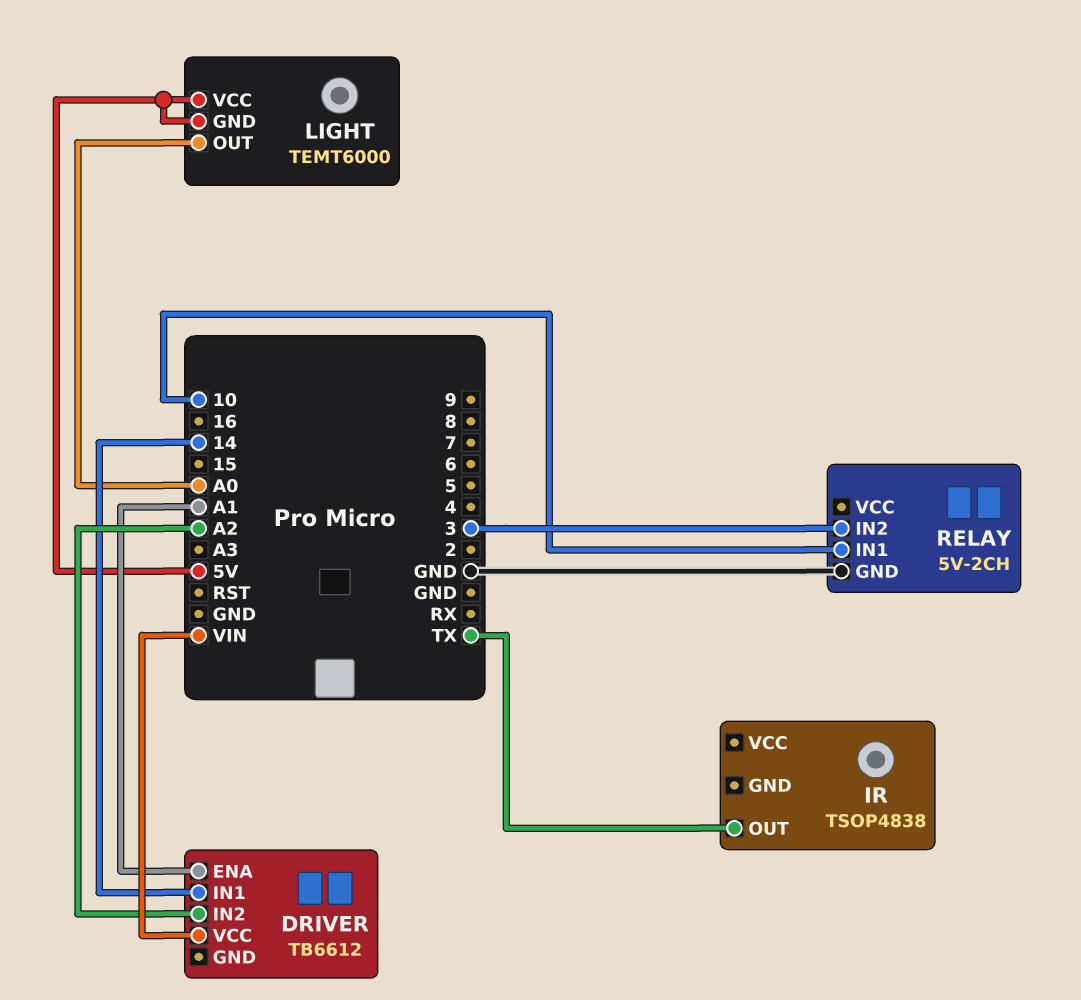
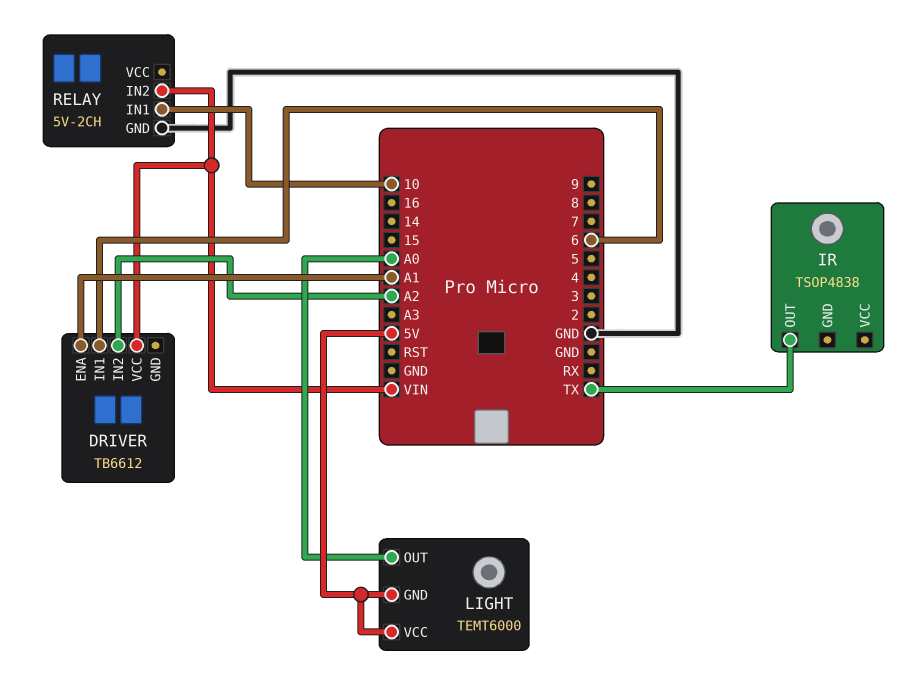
DRIVER pin IN1: 14 -> 6
RELAY pin IN2: 3 -> VIN

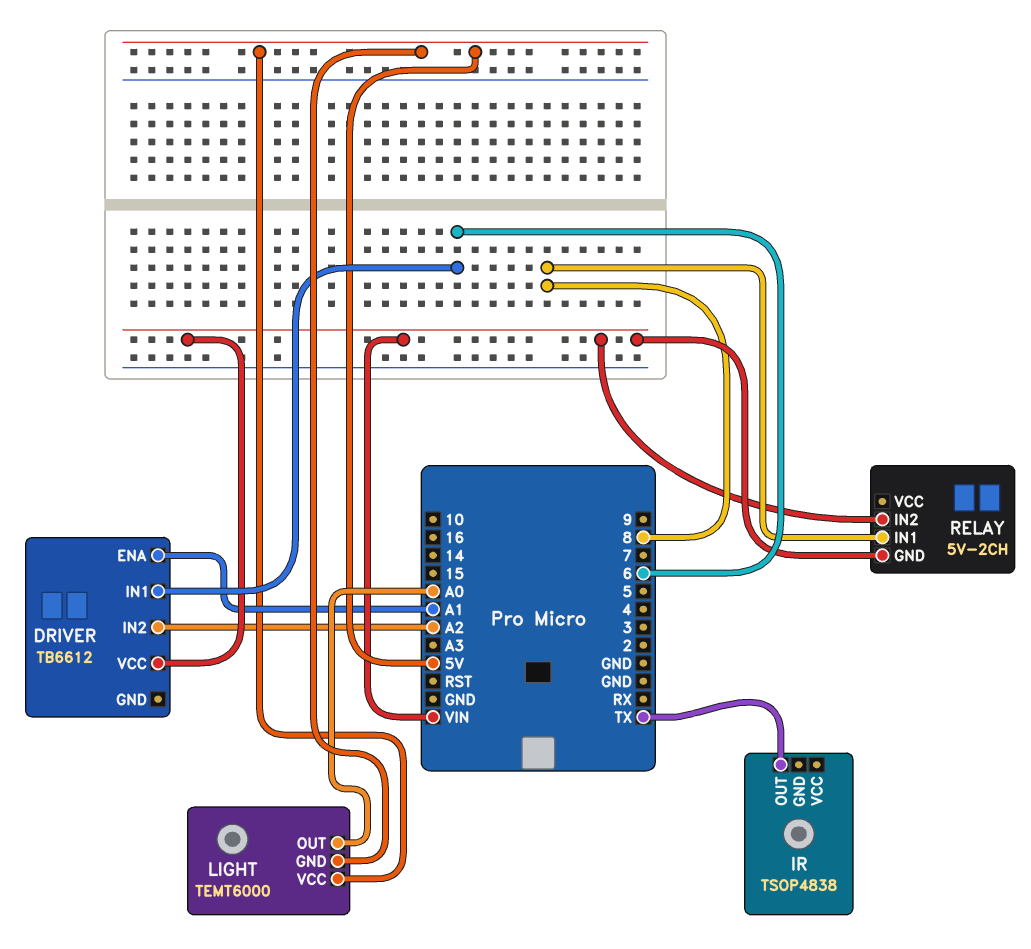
RELAY pin GND: GND -> VIN
RELAY pin IN1: 10 -> 8

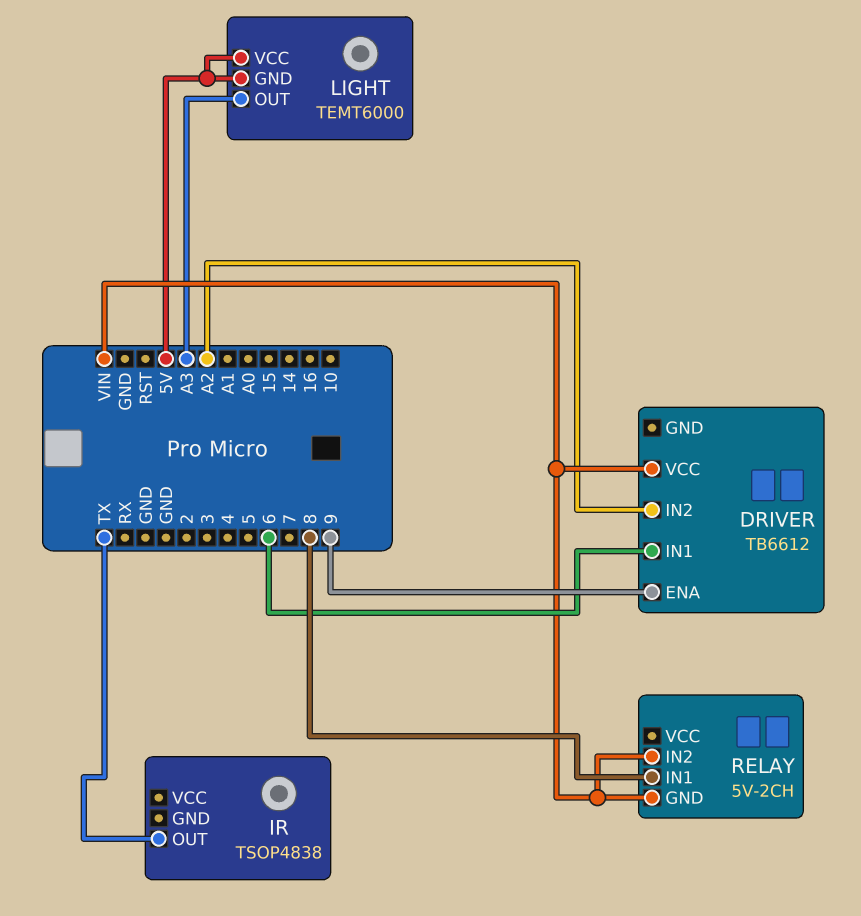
DRIVER pin ENA: A1 -> 9
LIGHT pin OUT: A0 -> A3

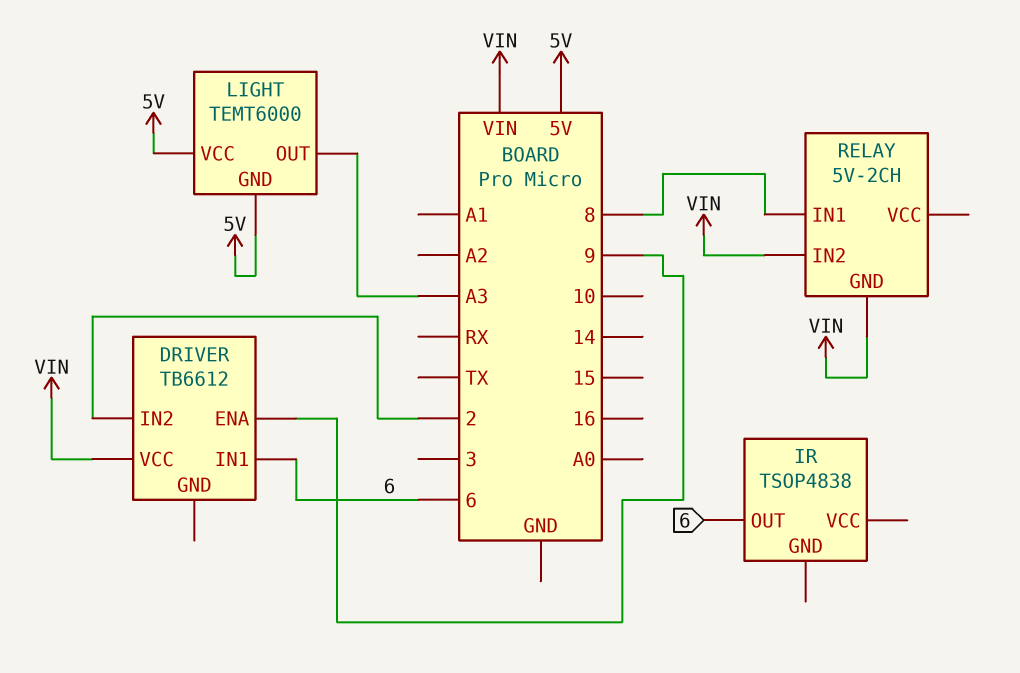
DRIVER pin IN2: A2 -> 2
IR pin OUT: TX -> 6

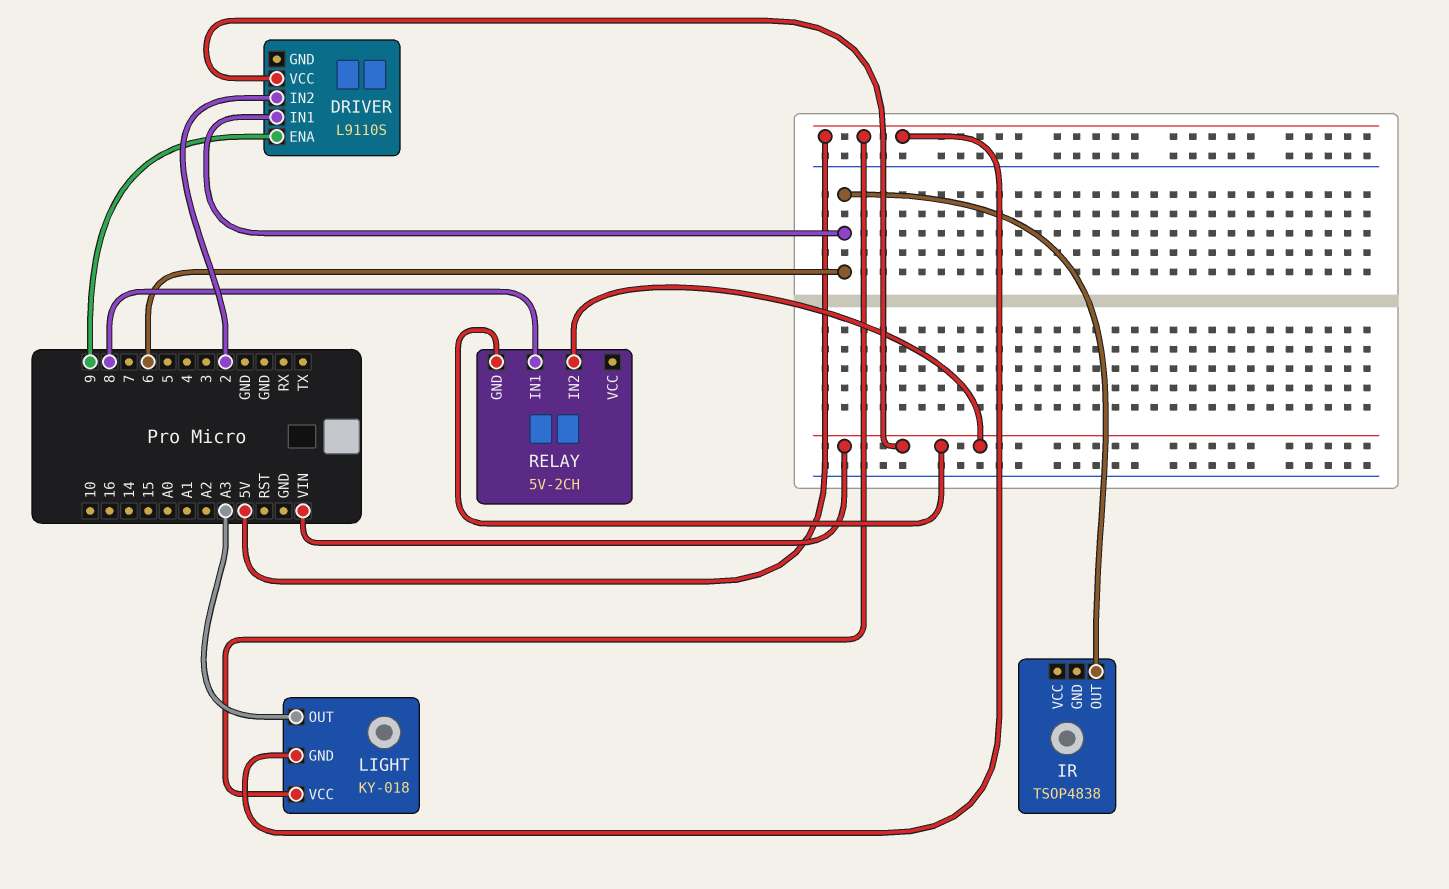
DRIVER: TB6612 -> L9110S
LIGHT: TEMT6000 -> KY-018

